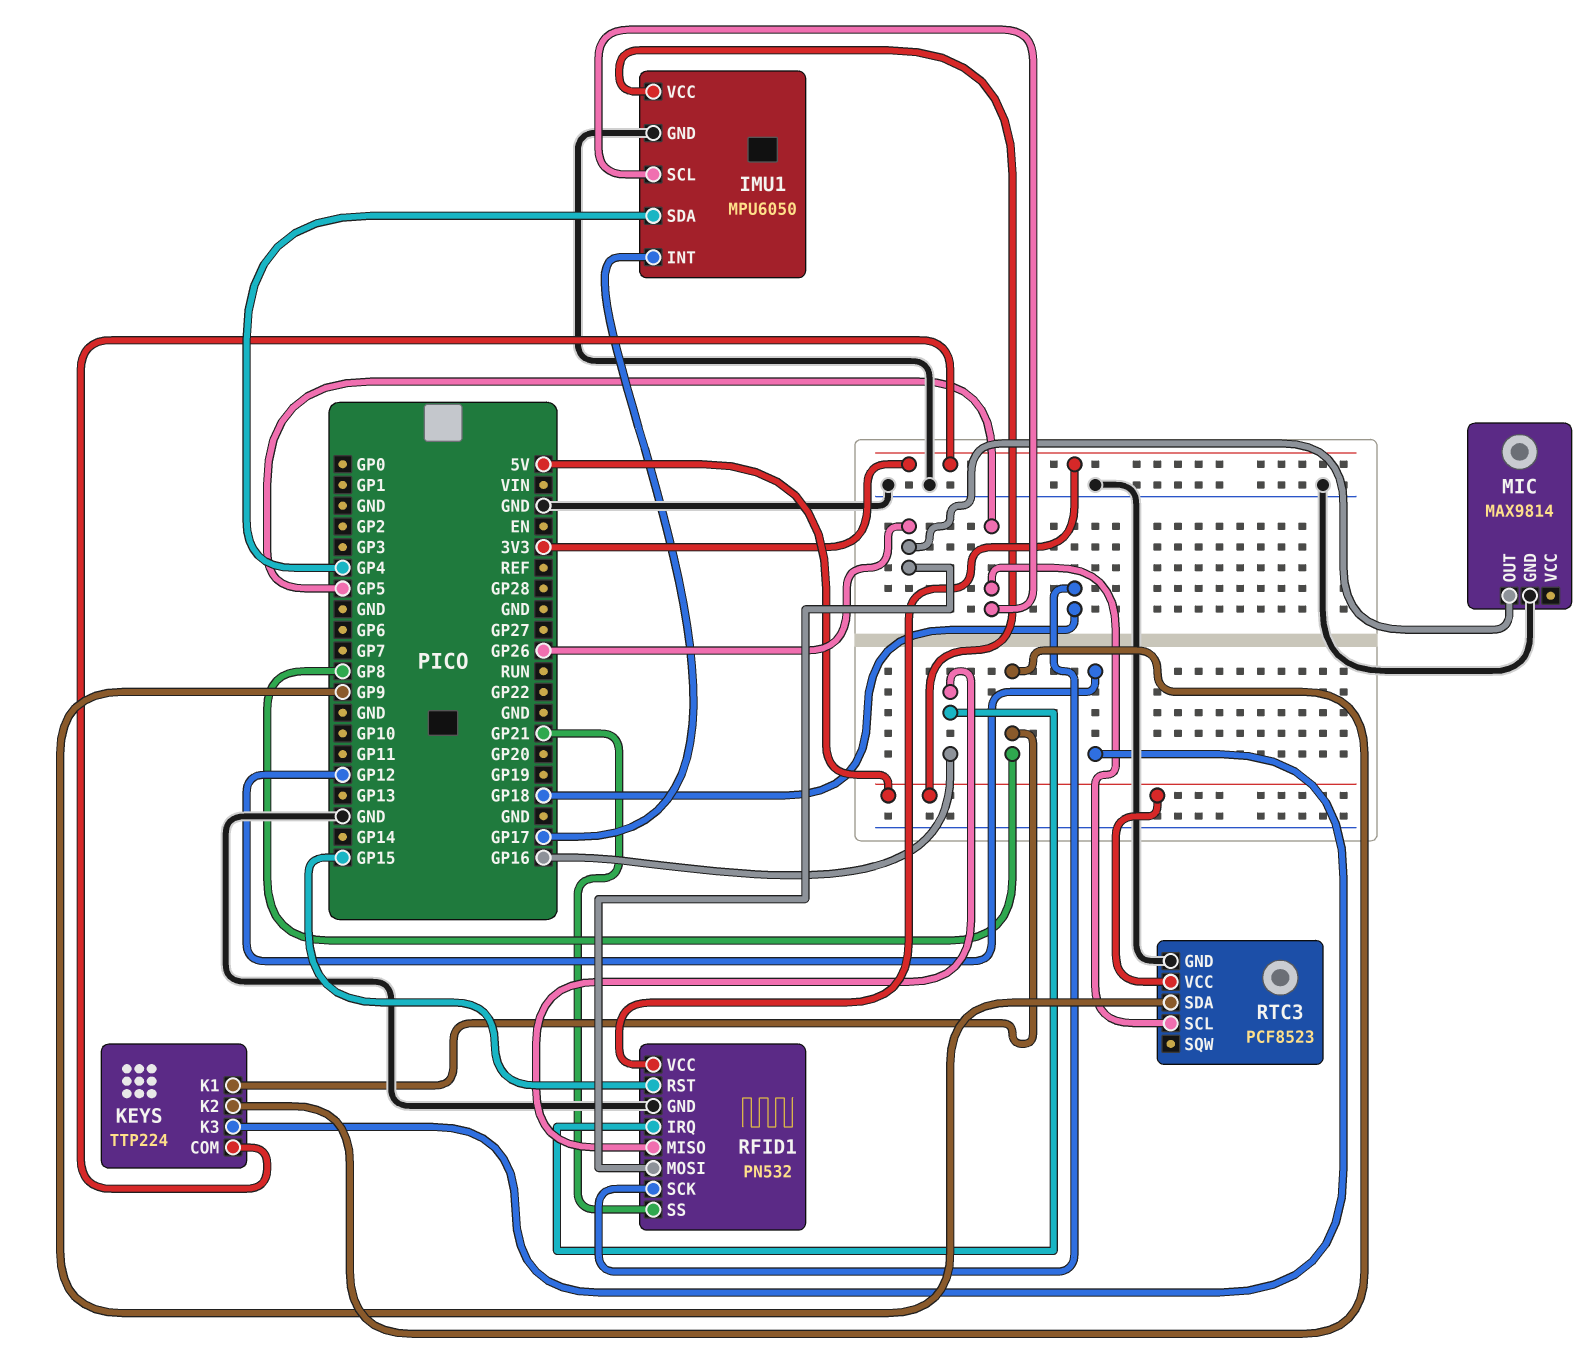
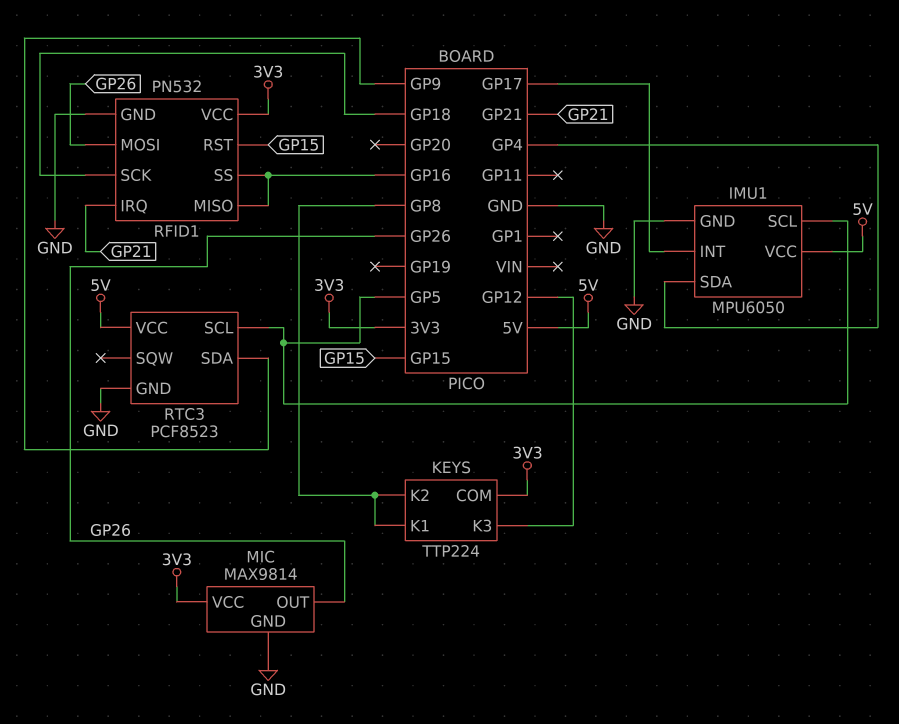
MIC pin VCC: none -> 3V3
RFID1 pin IRQ: GP16 -> GP21
RFID1 pin SS: GP21 -> GP16

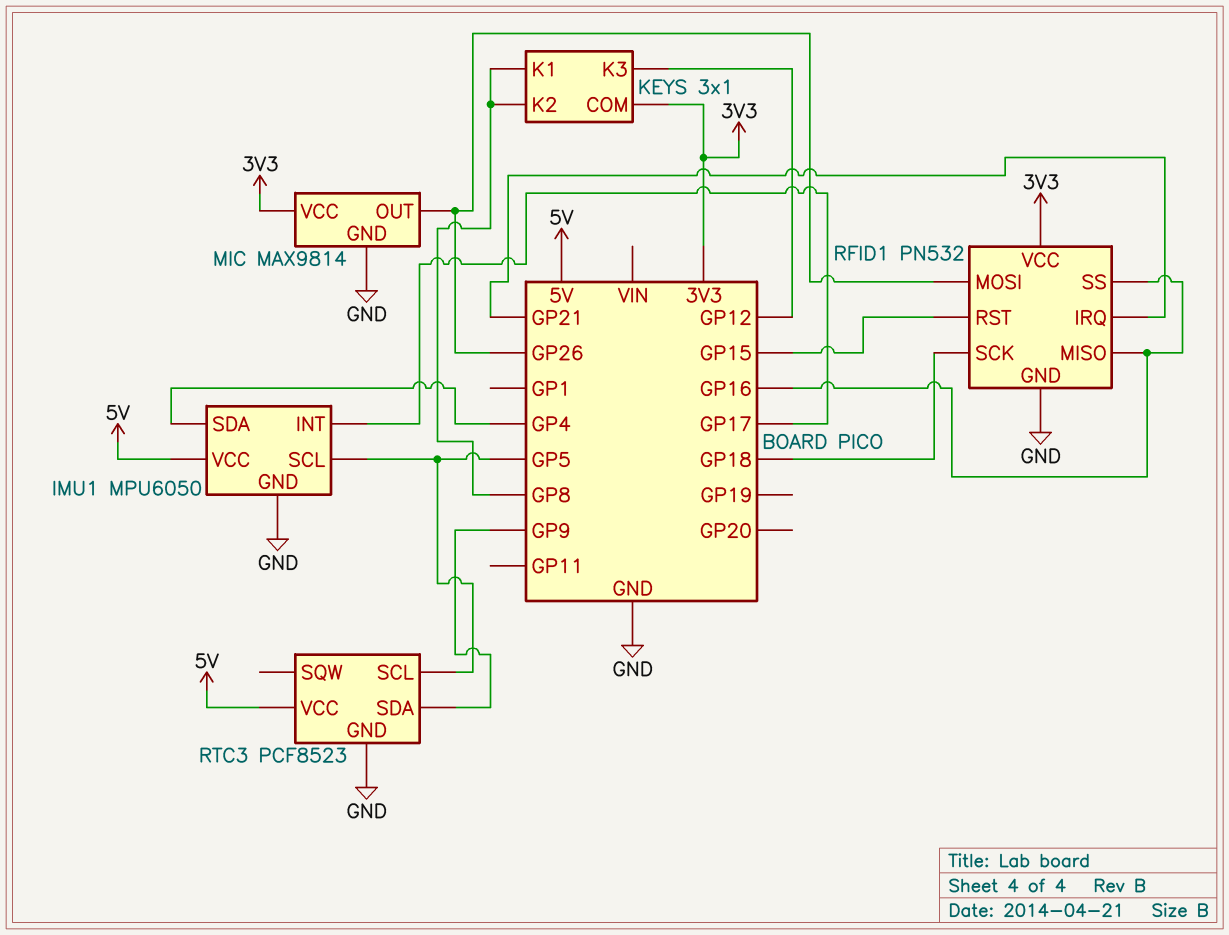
KEYS: TTP224 -> 3x1

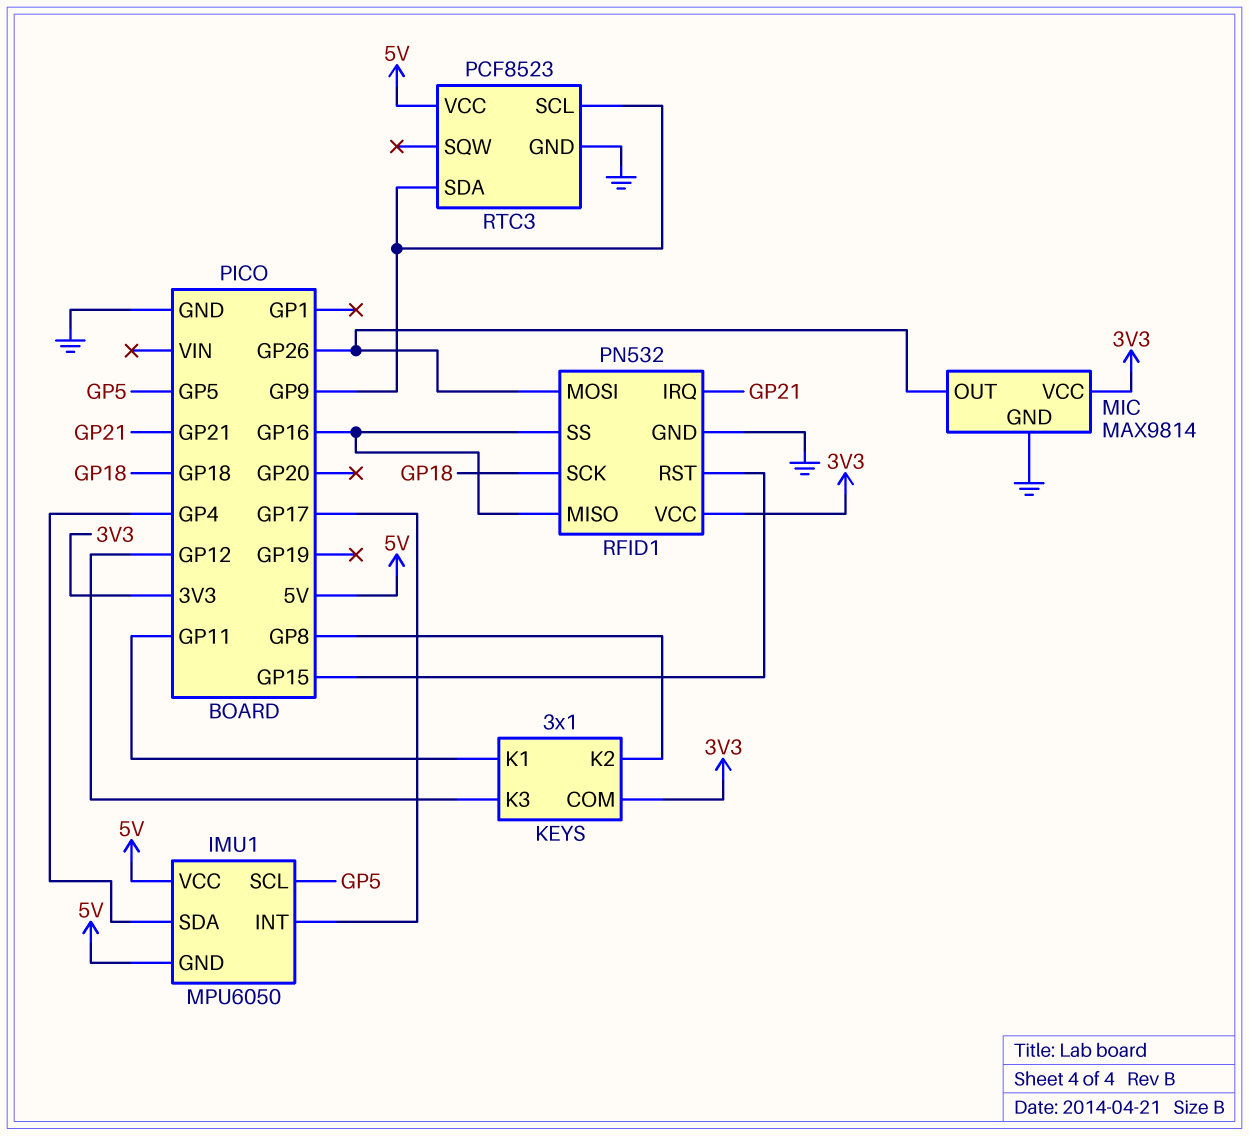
IMU1 pin GND: GND -> 5V
KEYS pin K1: GP8 -> GP11
RTC3 pin SCL: GP5 -> GP9

